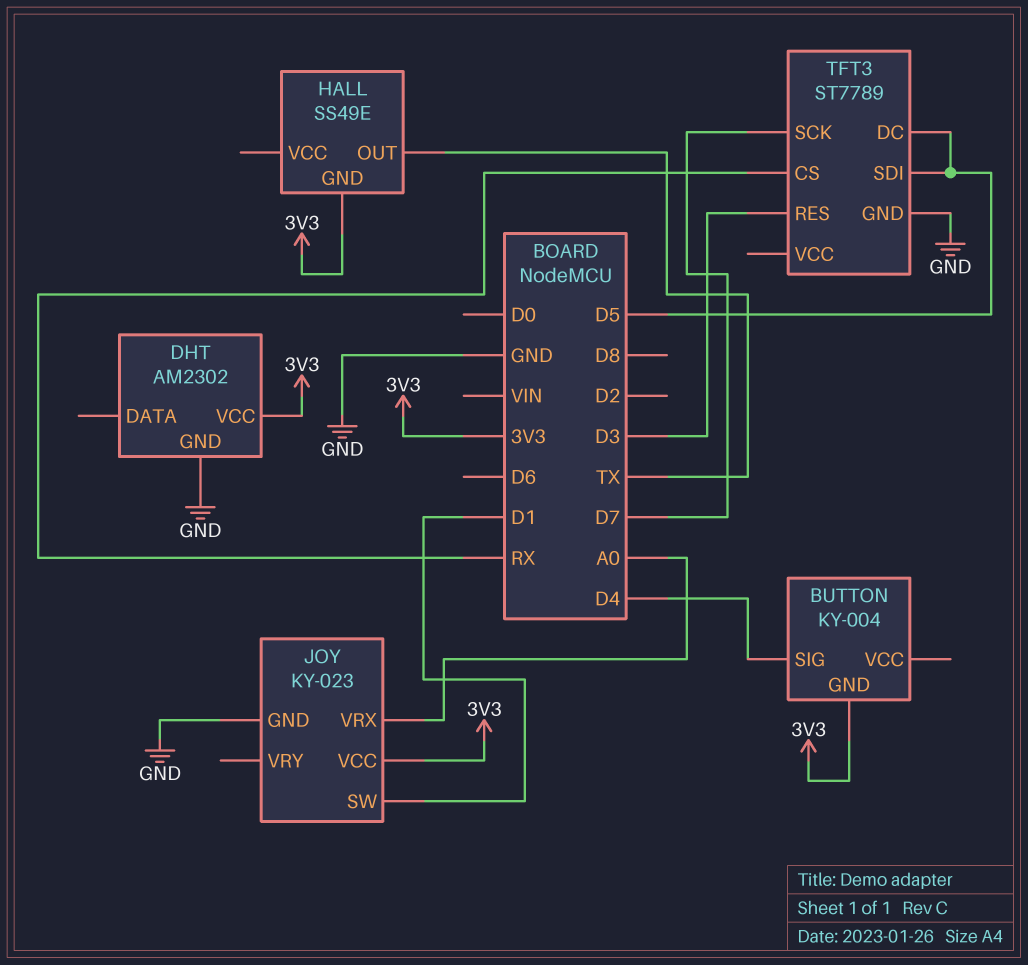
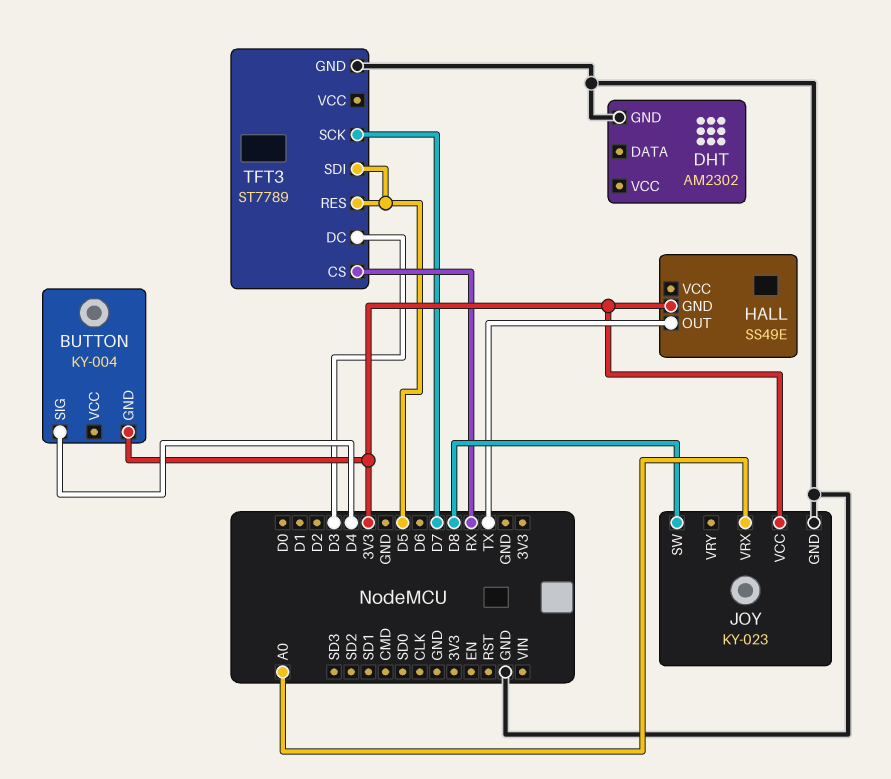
DHT pin VCC: 3V3 -> none
JOY pin SW: D1 -> D8
TFT3 pin DC: D5 -> D3
TFT3 pin RES: D3 -> D5

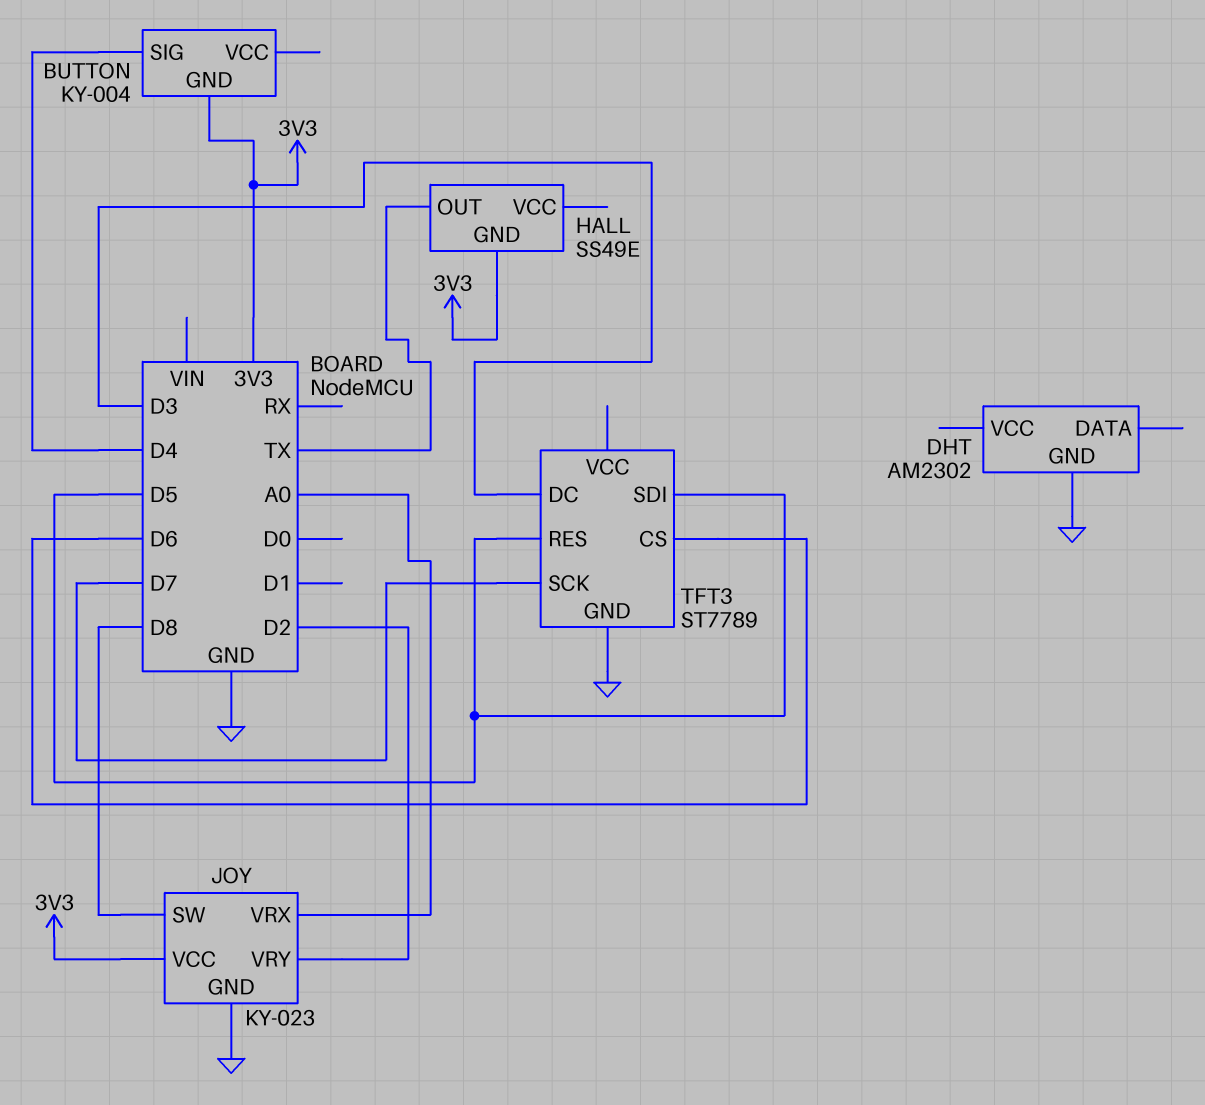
JOY pin VRY: none -> D2
TFT3 pin CS: RX -> D6

